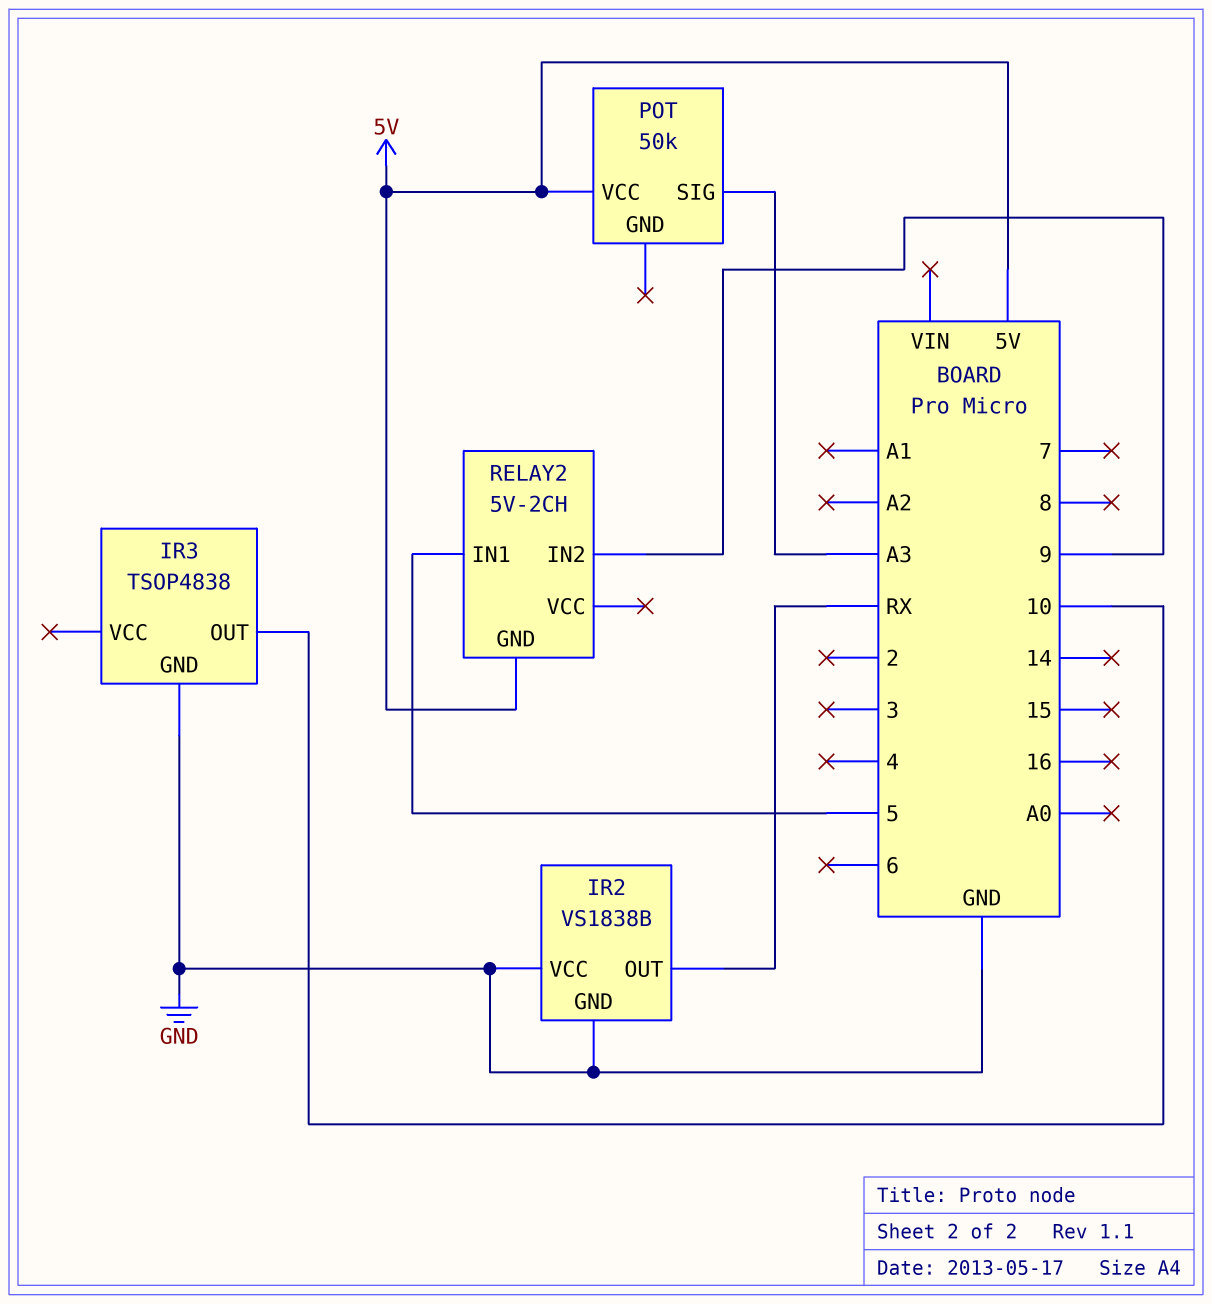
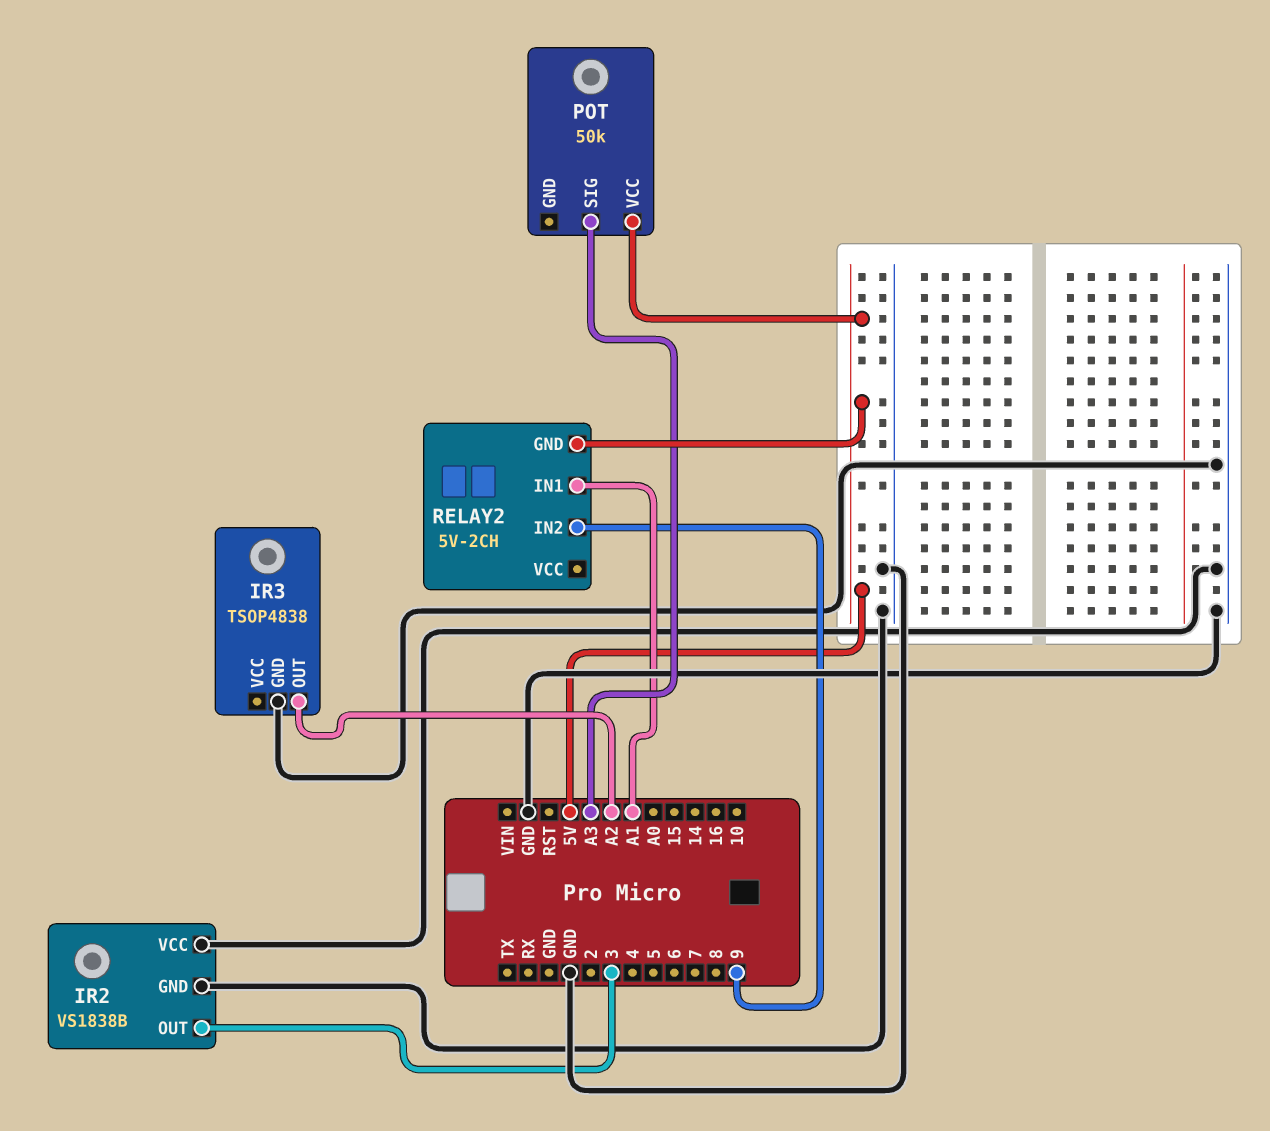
IR2 pin OUT: RX -> 3
IR3 pin OUT: 10 -> A2
RELAY2 pin IN1: 5 -> A1

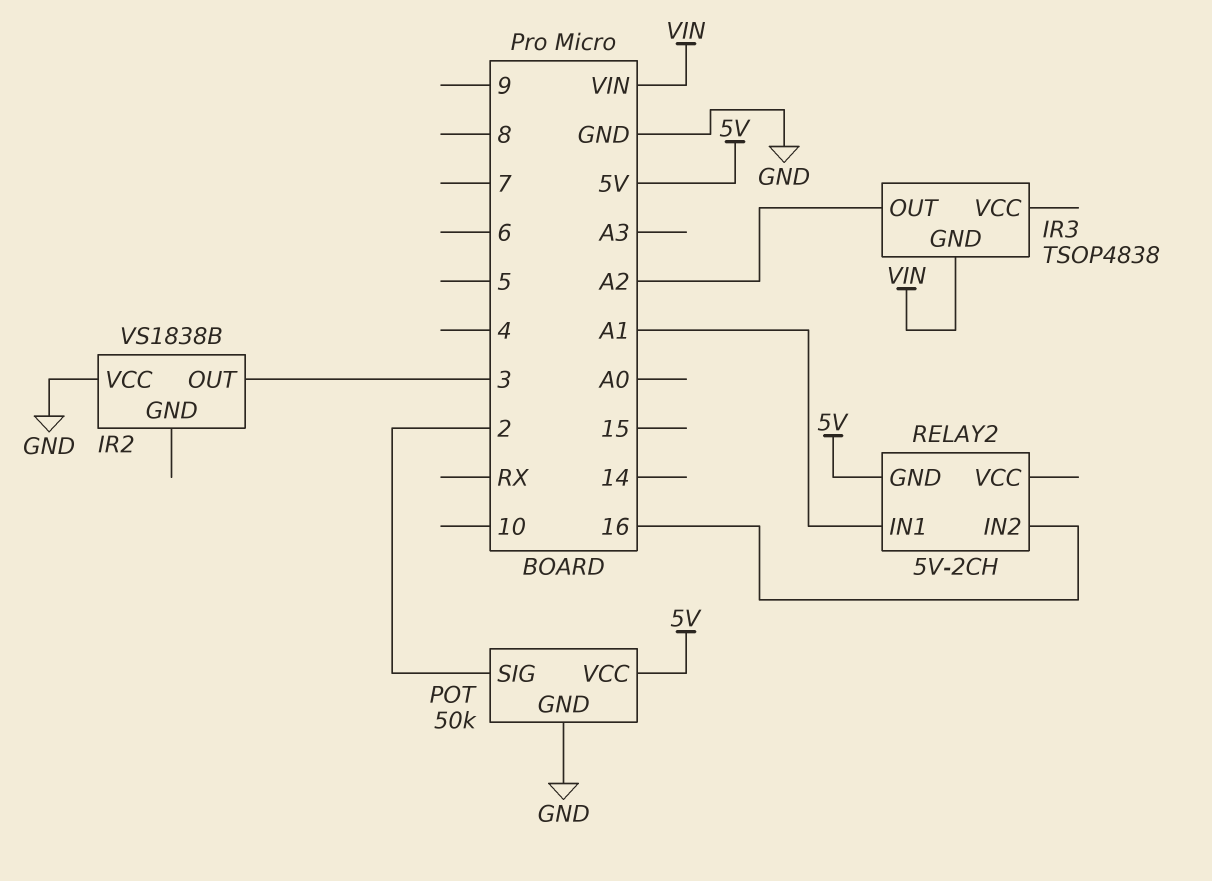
IR2 pin GND: GND -> none
IR3 pin GND: GND -> VIN
POT pin GND: none -> GND
POT pin SIG: A3 -> 2
RELAY2 pin IN2: 9 -> 16

